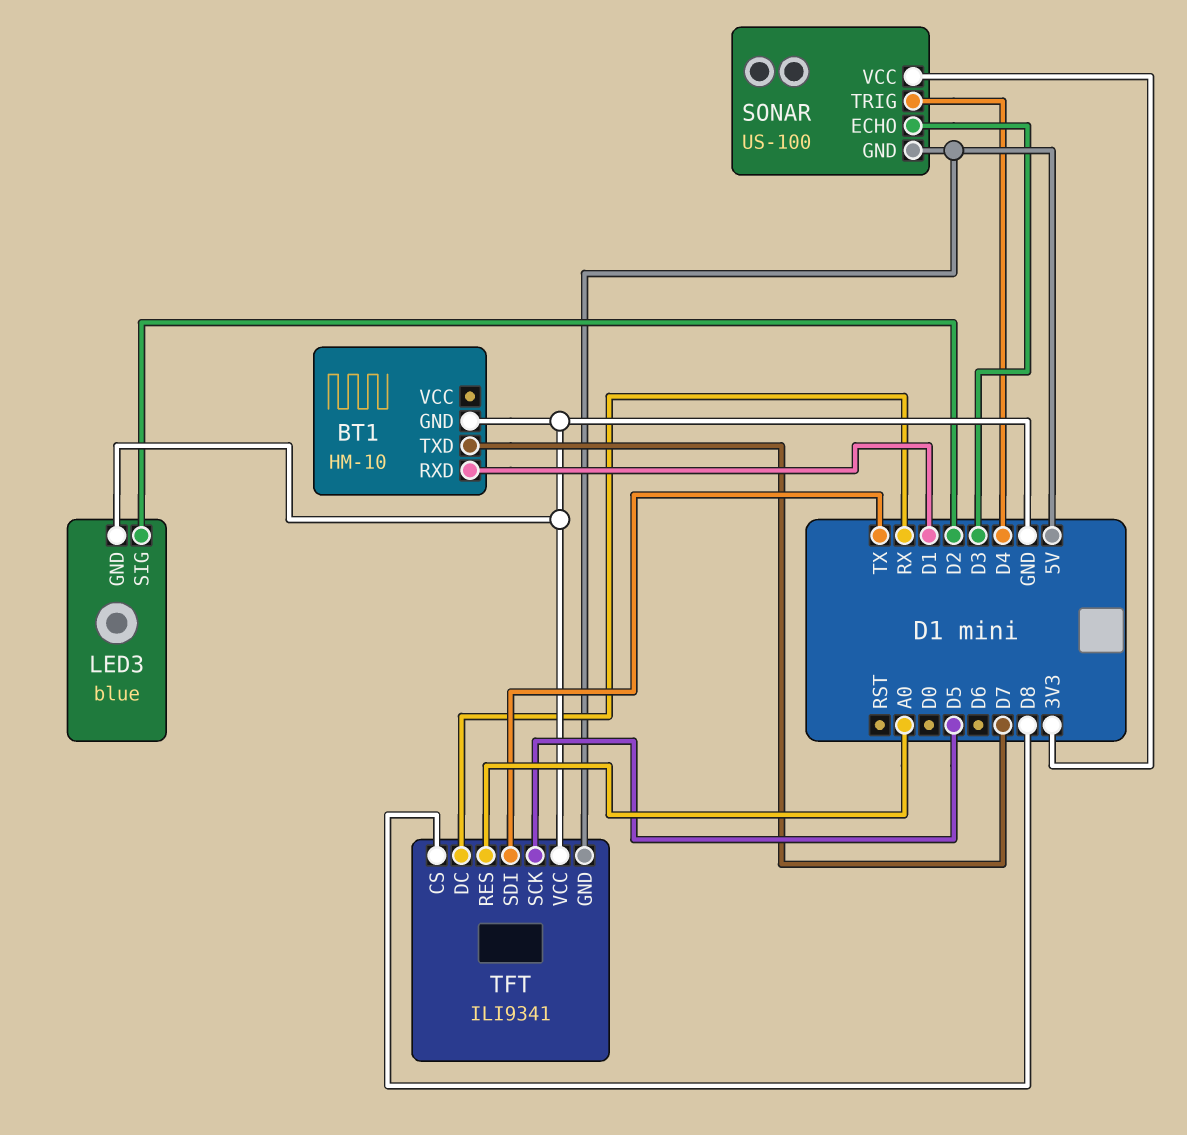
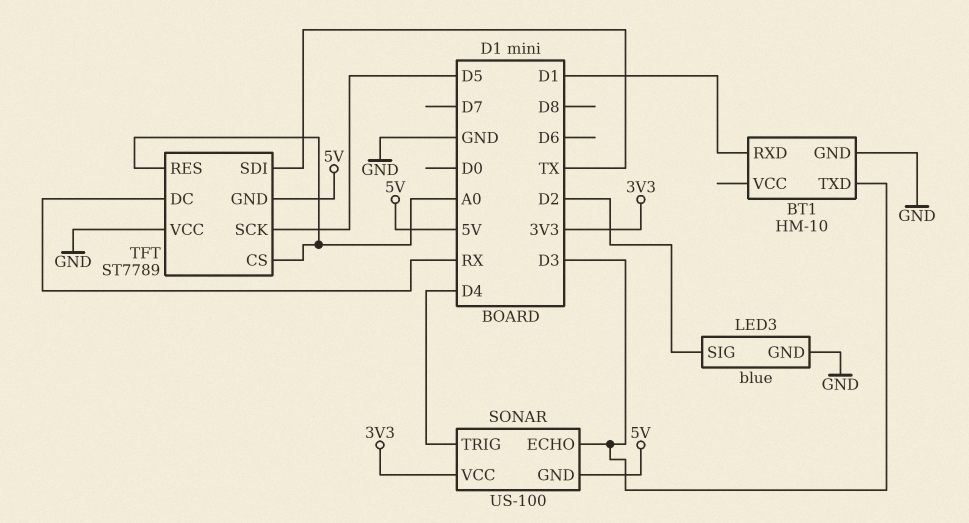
BT1 pin TXD: D7 -> D3
TFT: ILI9341 -> ST7789
TFT pin CS: D8 -> A0

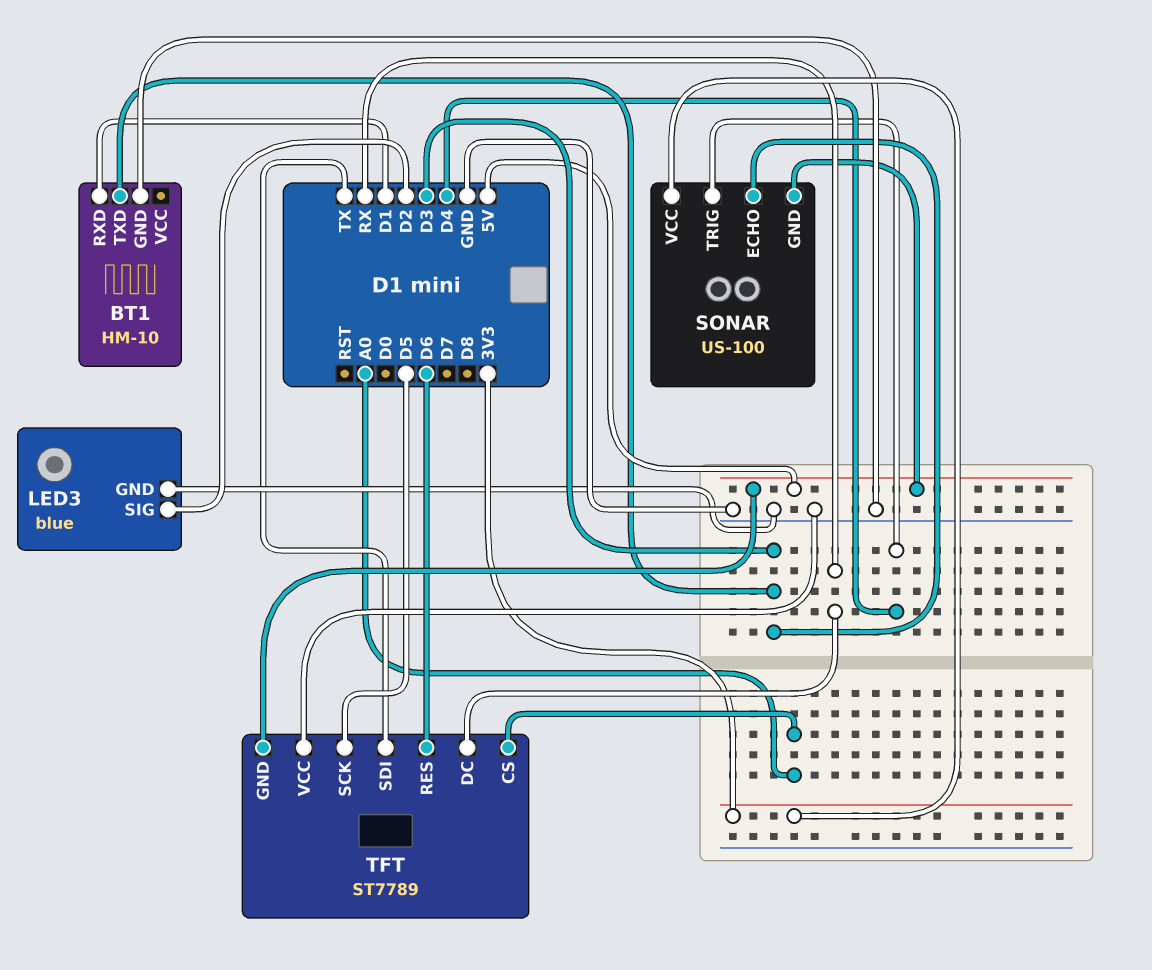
TFT pin RES: A0 -> D6

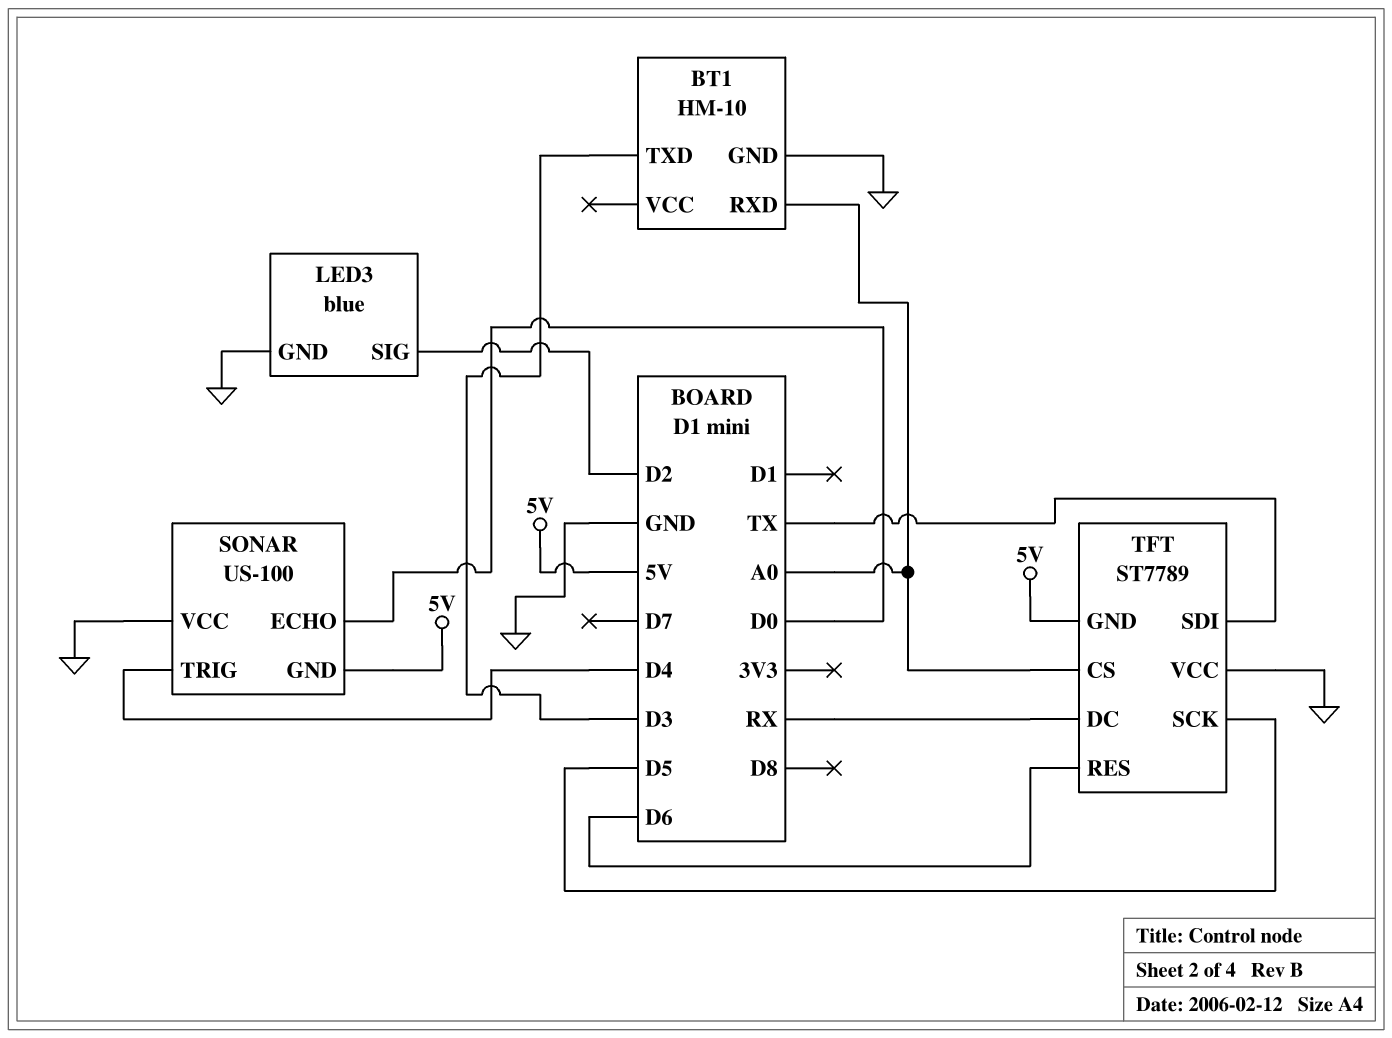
BT1 pin RXD: D1 -> A0
SONAR pin ECHO: D3 -> D0
SONAR pin VCC: 3V3 -> GND

